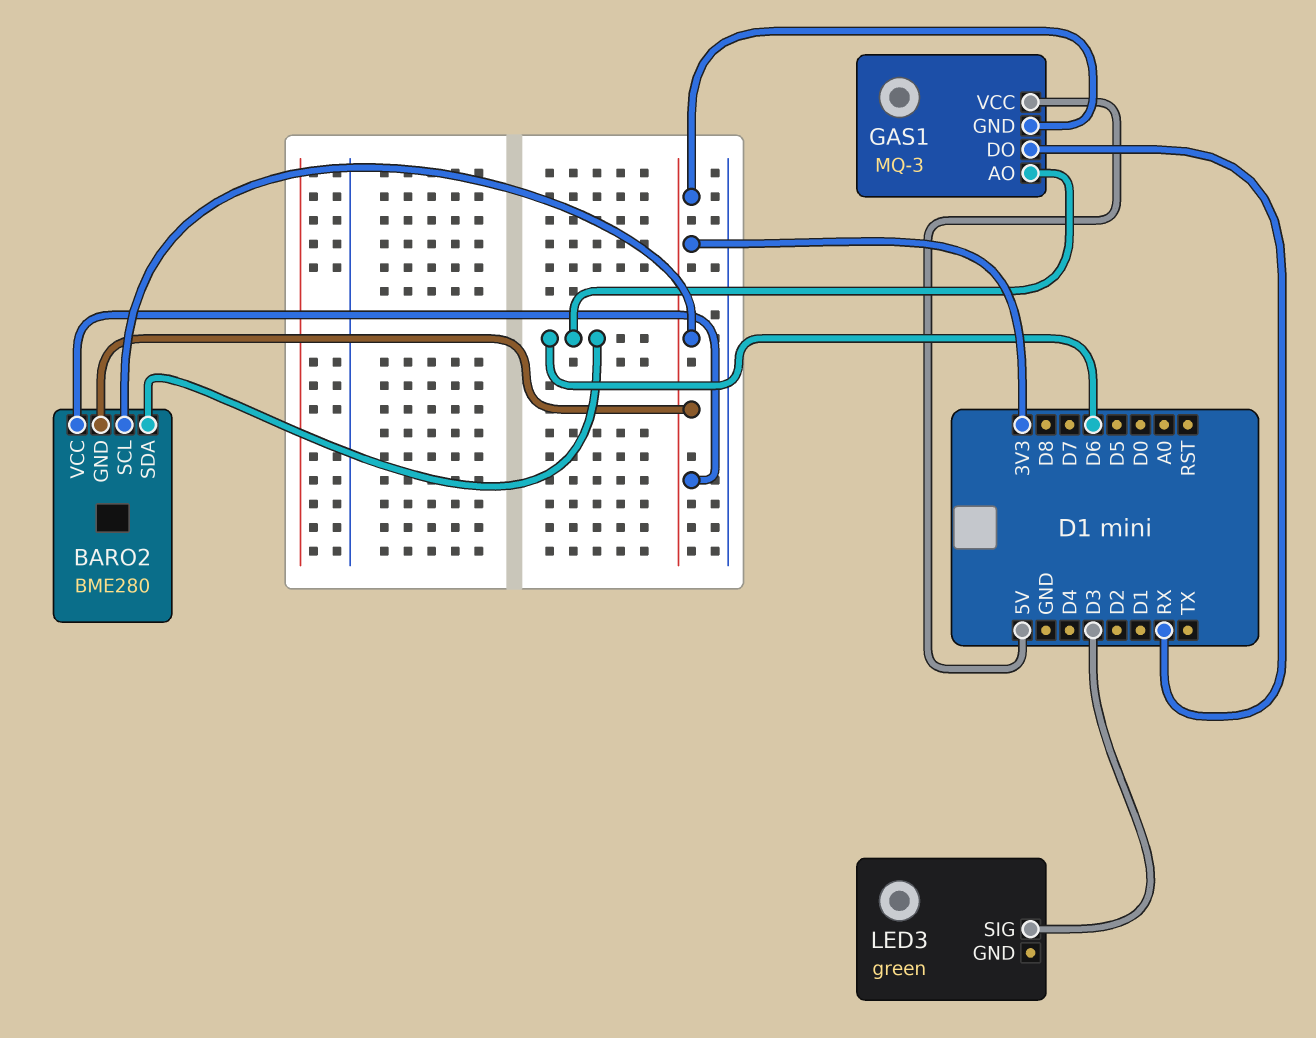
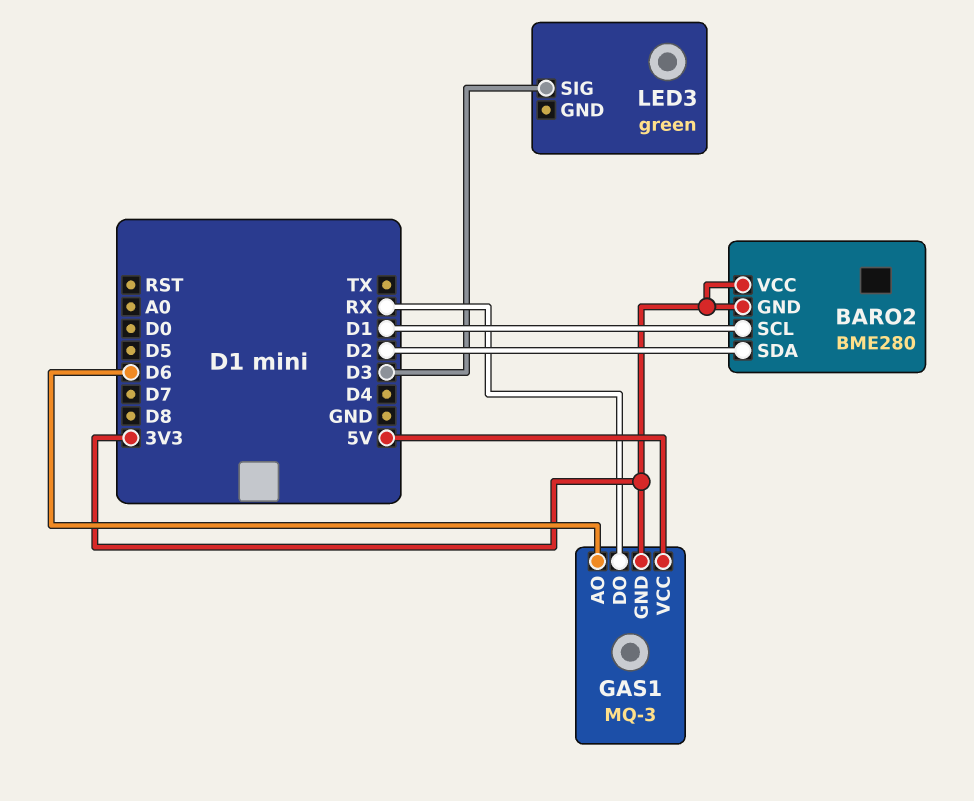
BARO2 pin SCL: 3V3 -> D1
BARO2 pin SDA: D6 -> D2

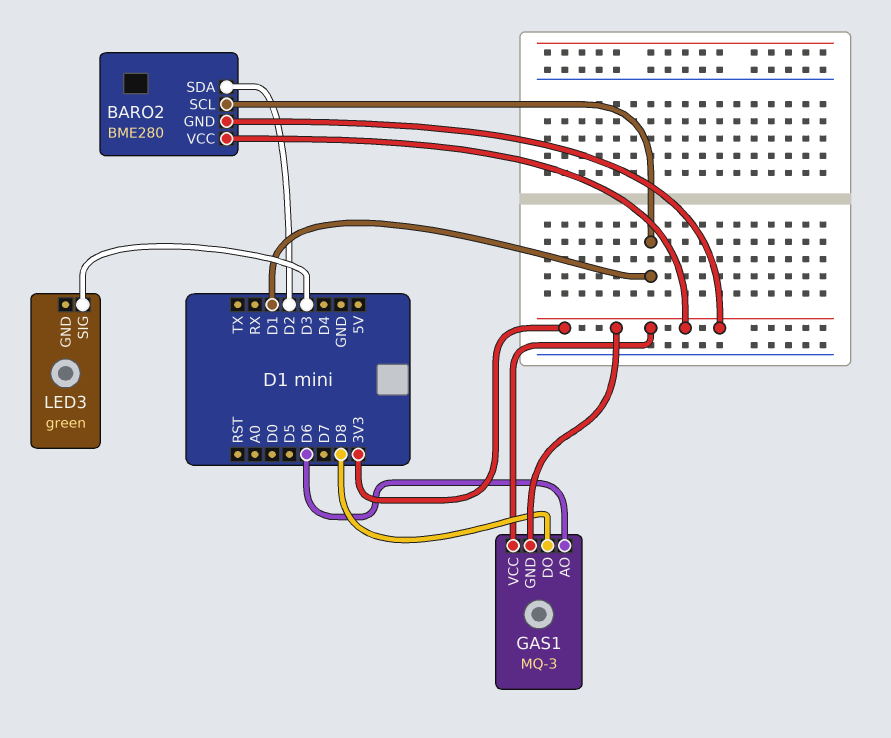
GAS1 pin DO: RX -> D8
GAS1 pin VCC: 5V -> 3V3

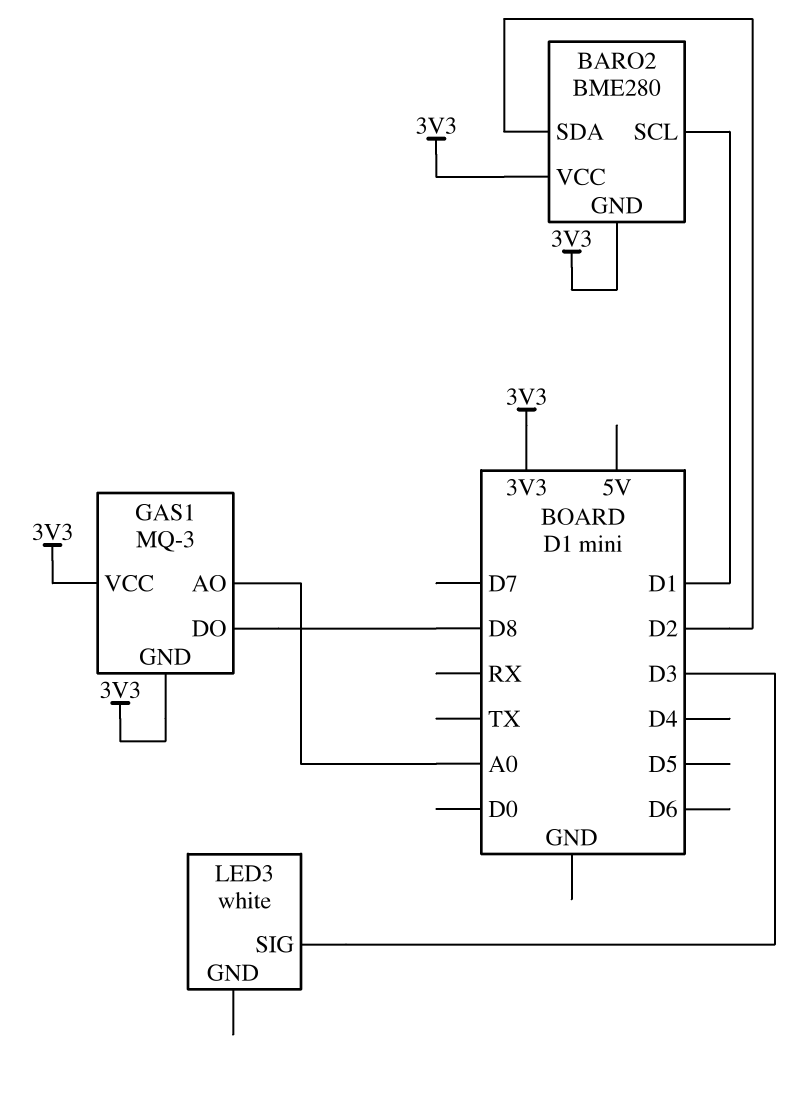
GAS1 pin AO: D6 -> A0
LED3: green -> white

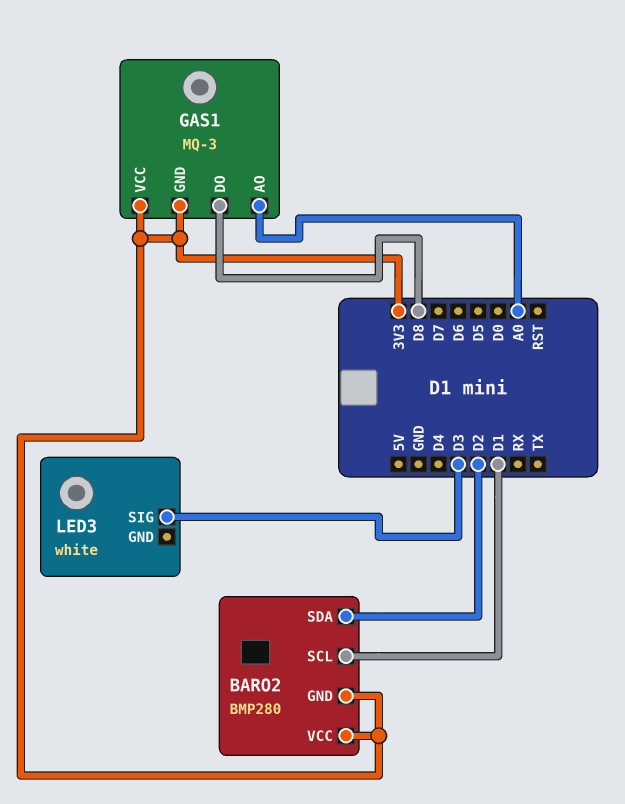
BARO2: BME280 -> BMP280

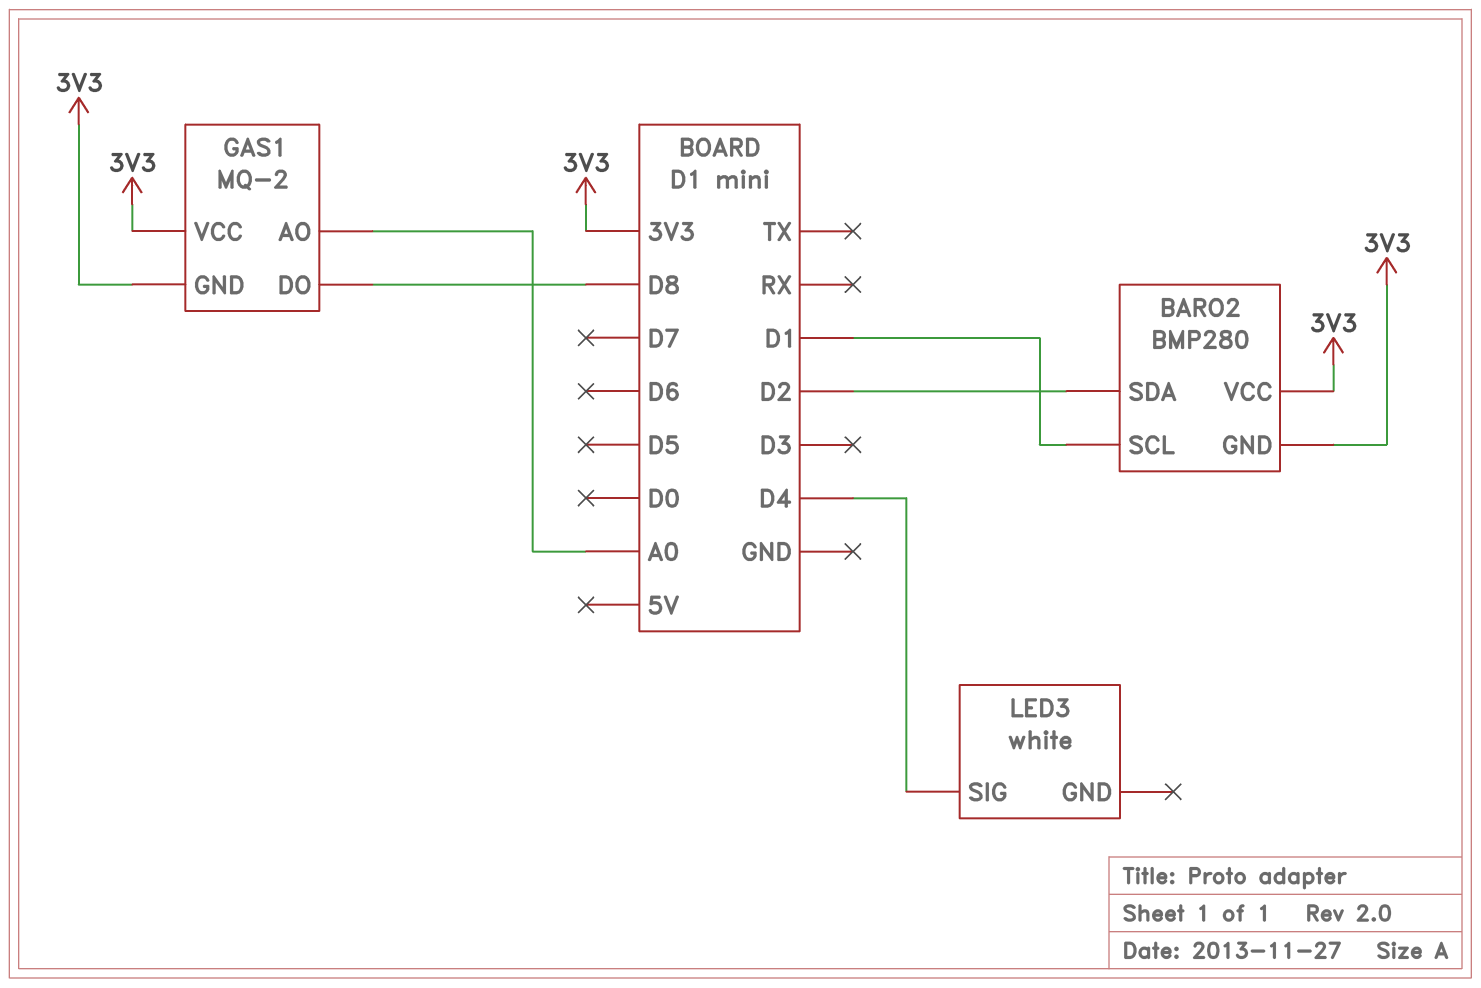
GAS1: MQ-3 -> MQ-2
LED3 pin SIG: D3 -> D4

